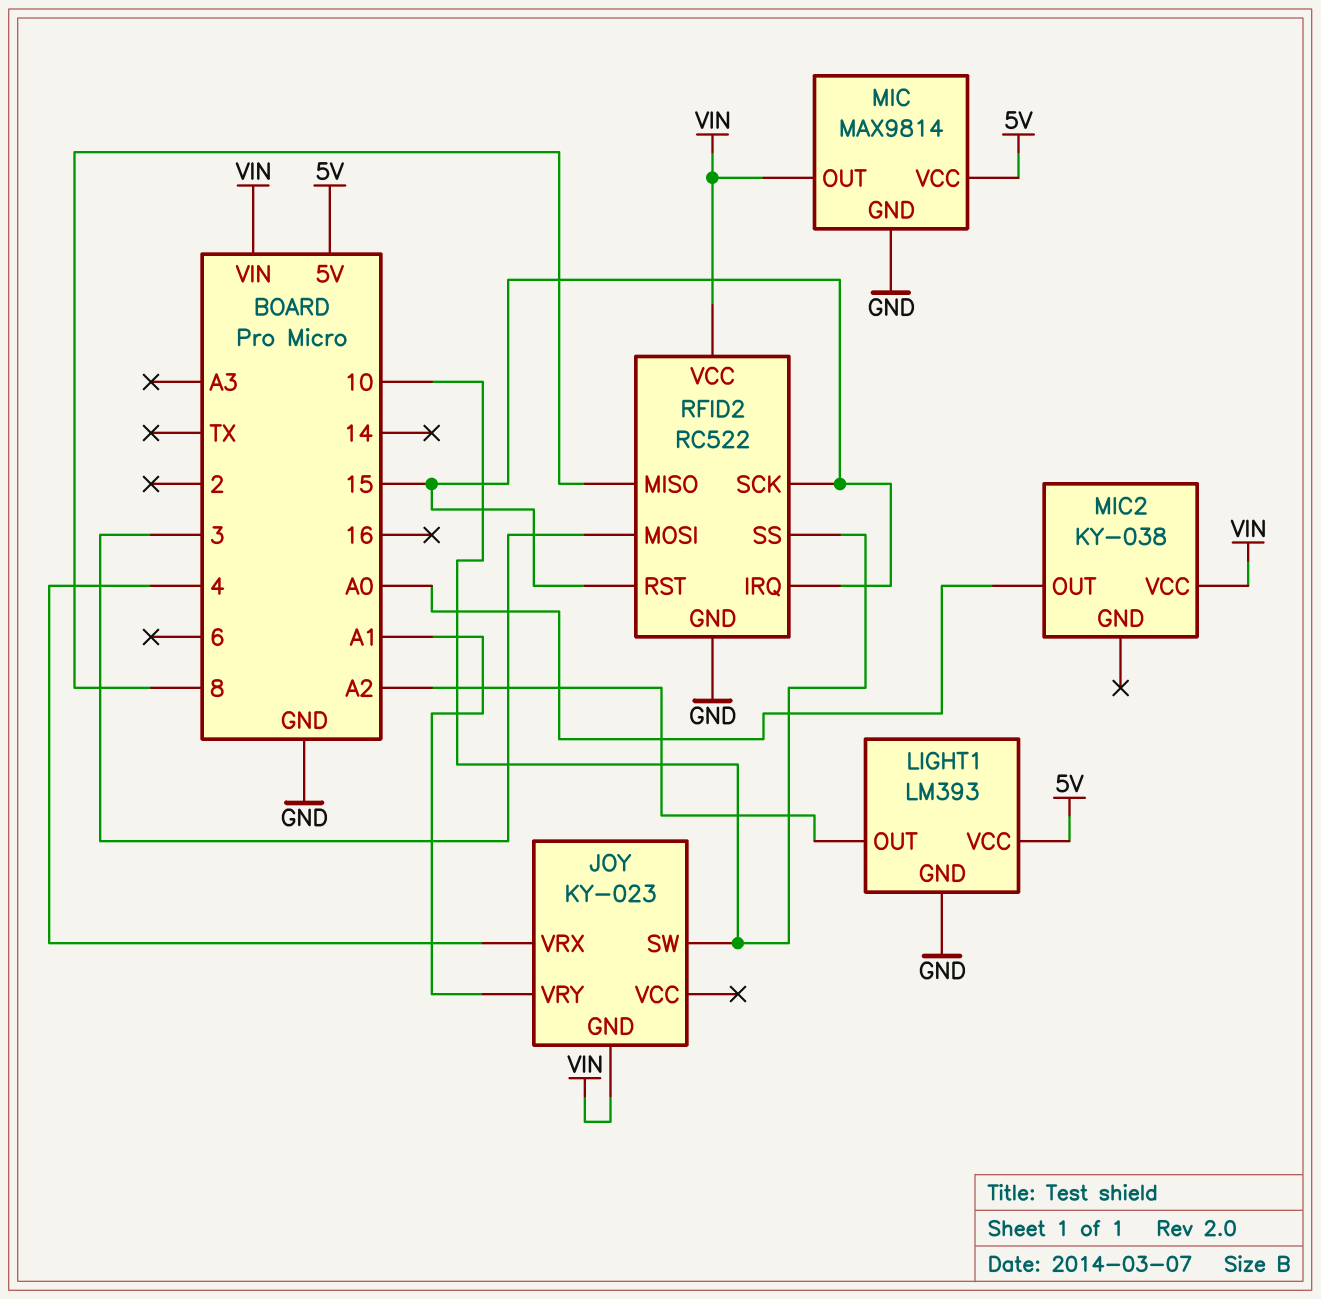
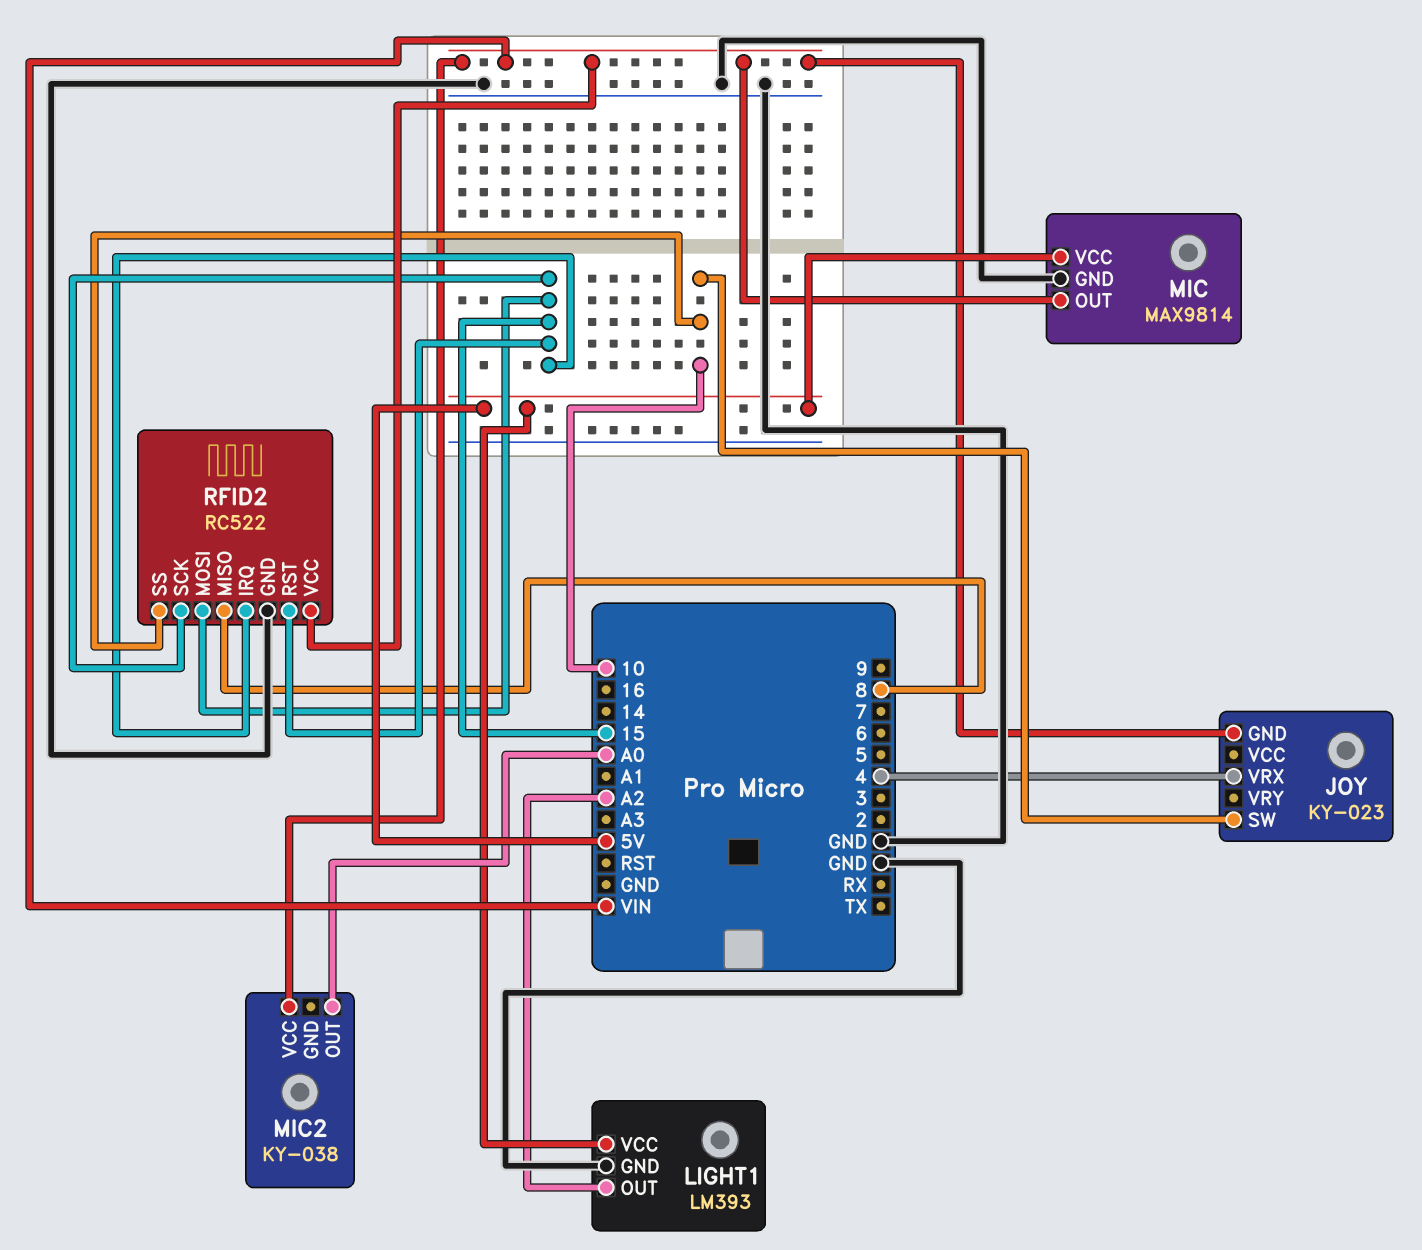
JOY pin VRY: A1 -> none
RFID2 pin MOSI: 3 -> 15

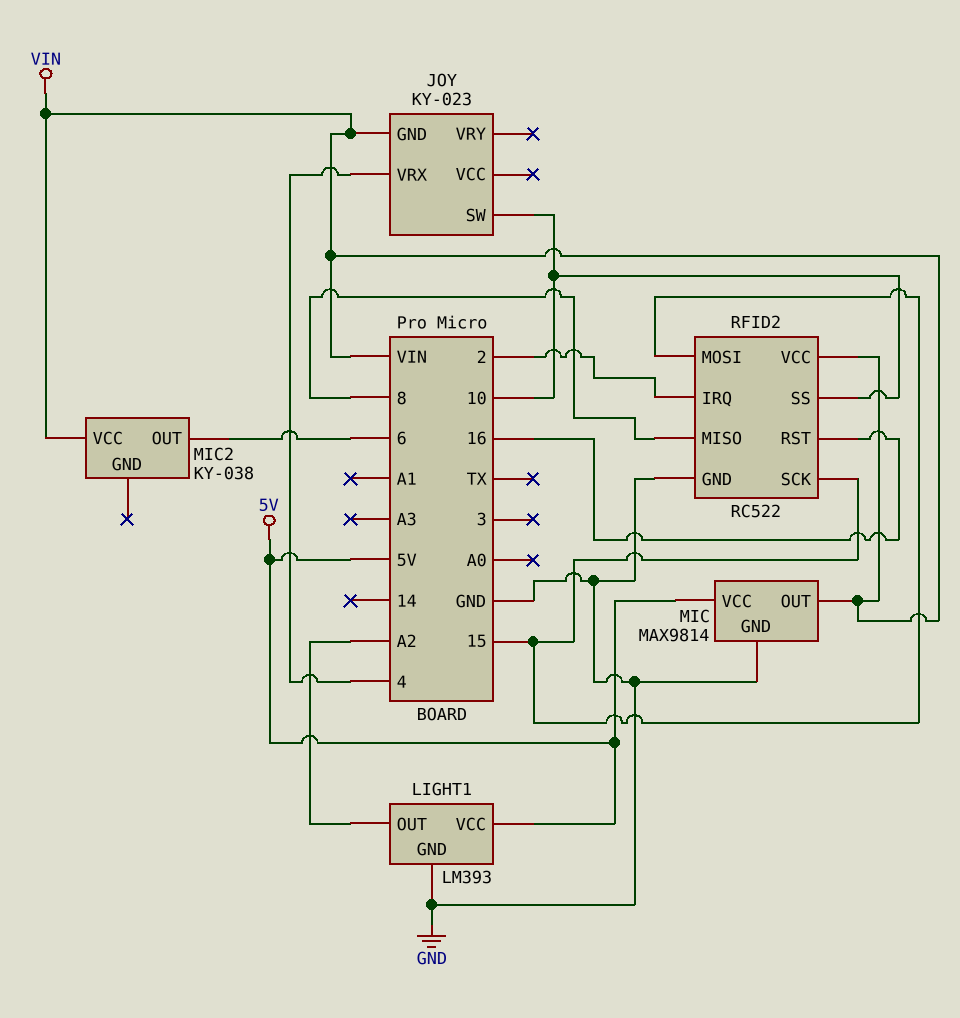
MIC2 pin OUT: A0 -> 6
RFID2 pin IRQ: 15 -> 2
RFID2 pin RST: 15 -> 16

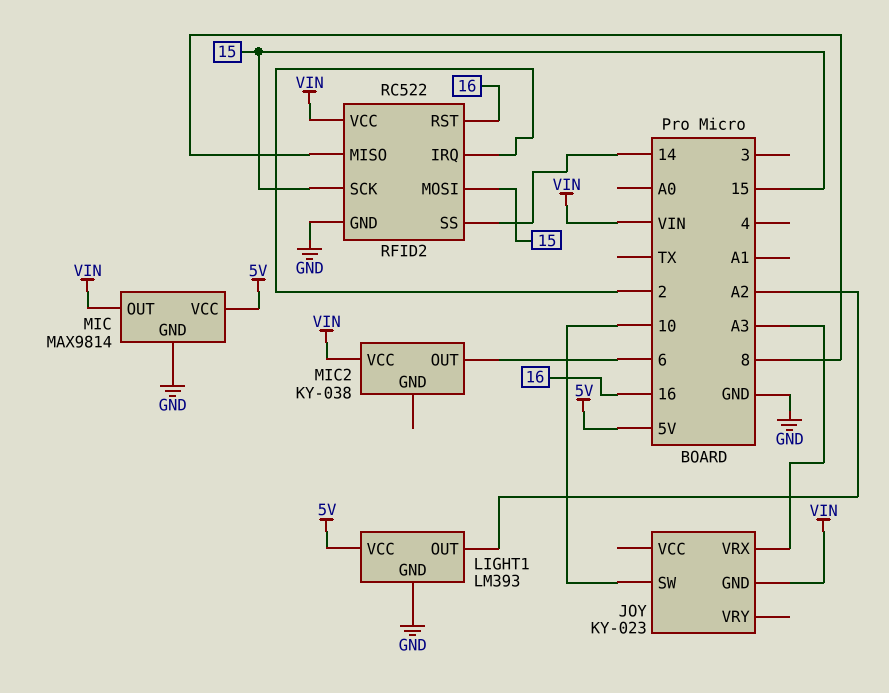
JOY pin VRX: 4 -> A3
RFID2 pin SS: 10 -> 14

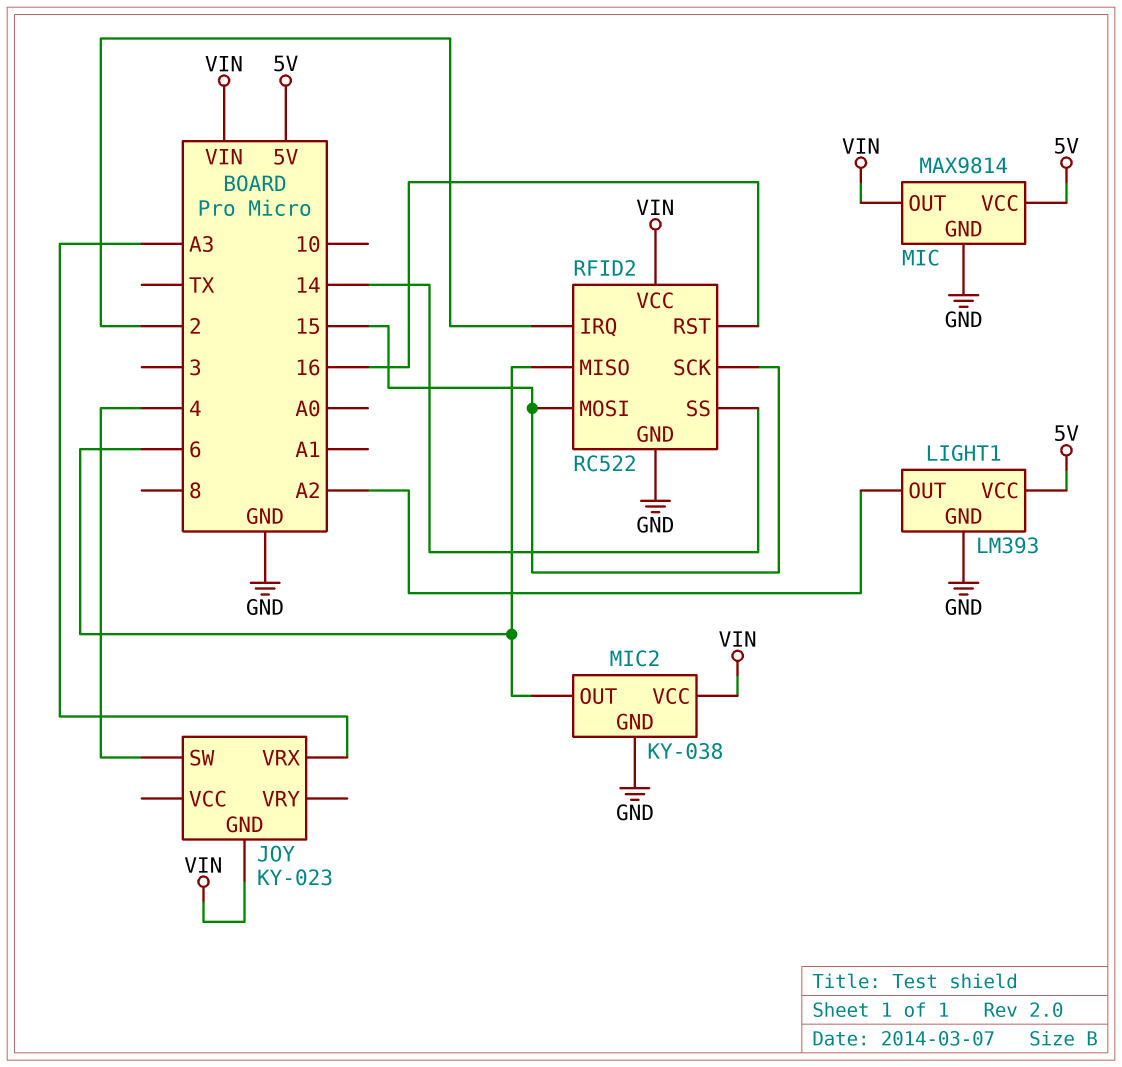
JOY pin SW: 10 -> 4
MIC2 pin GND: none -> GND
RFID2 pin MISO: 8 -> 6

